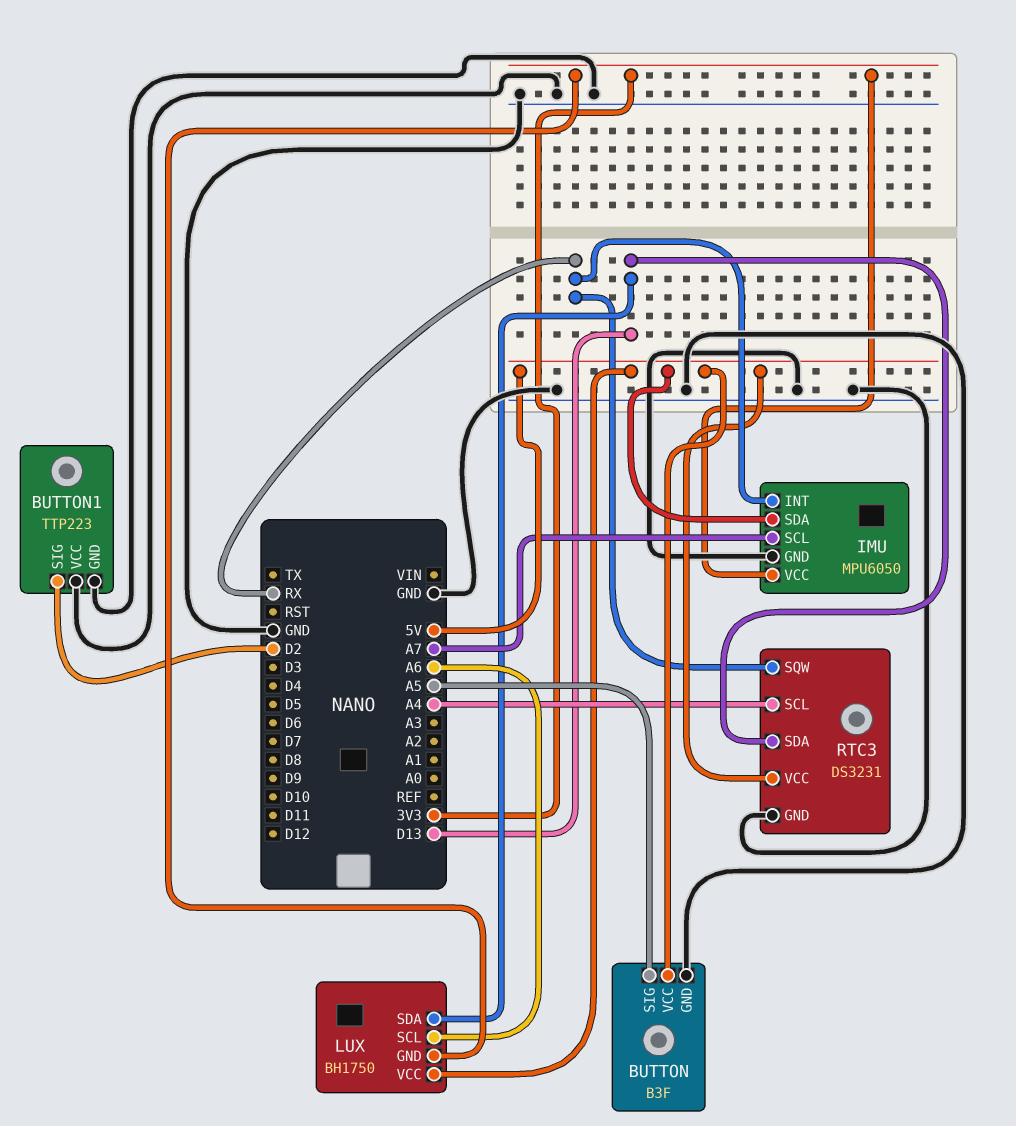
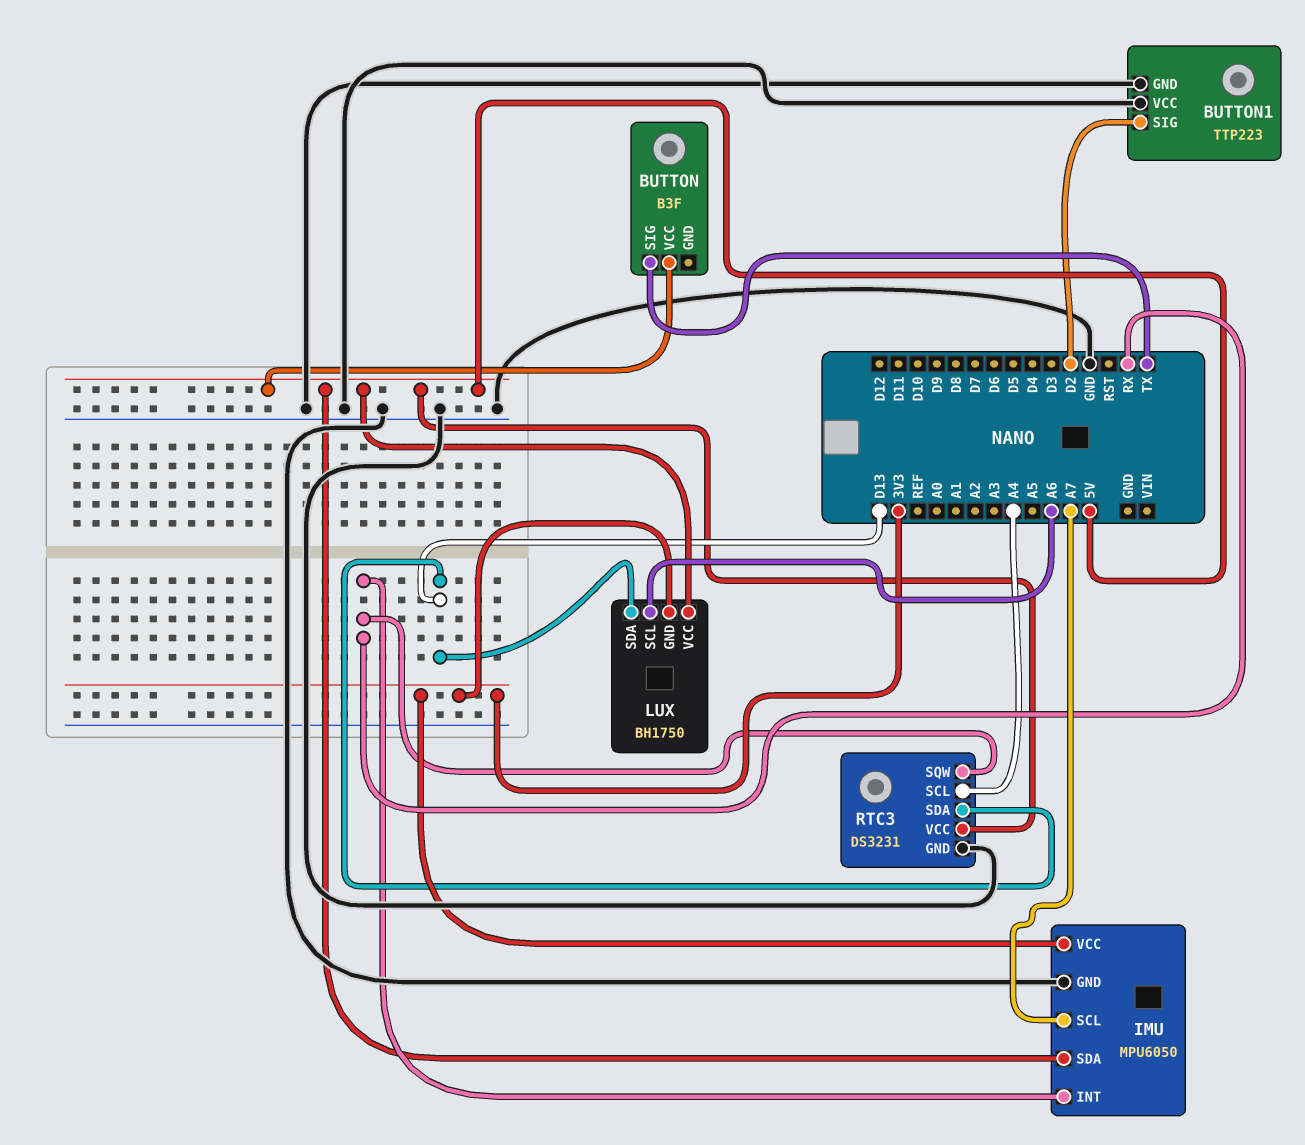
BUTTON pin GND: GND -> none
BUTTON pin SIG: A5 -> TX

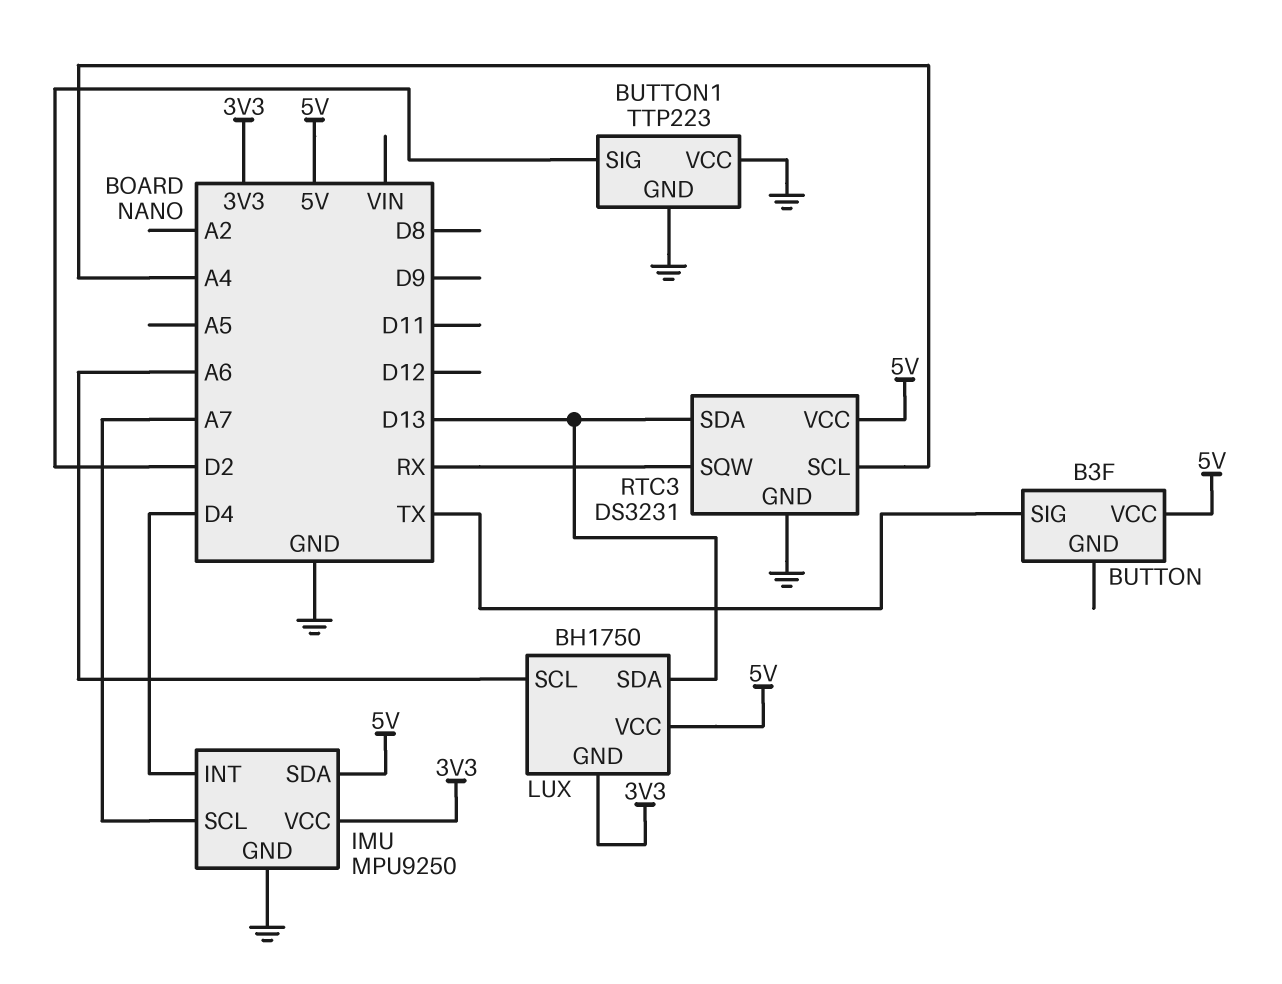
IMU: MPU6050 -> MPU9250
IMU pin INT: RX -> D4

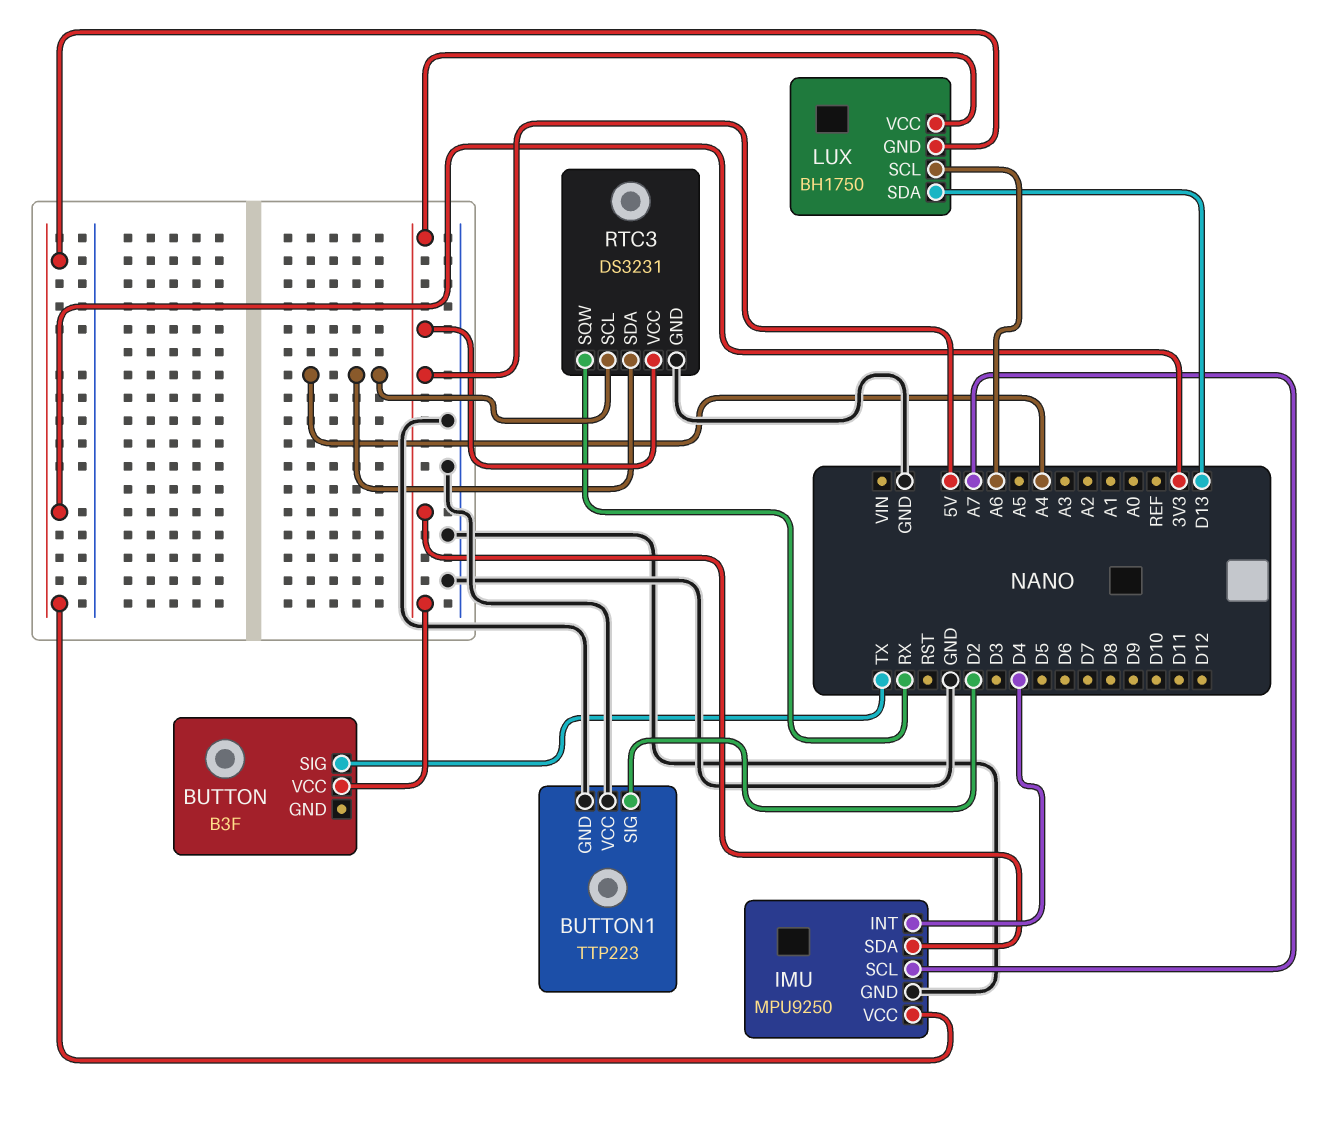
RTC3 pin SDA: D13 -> A4

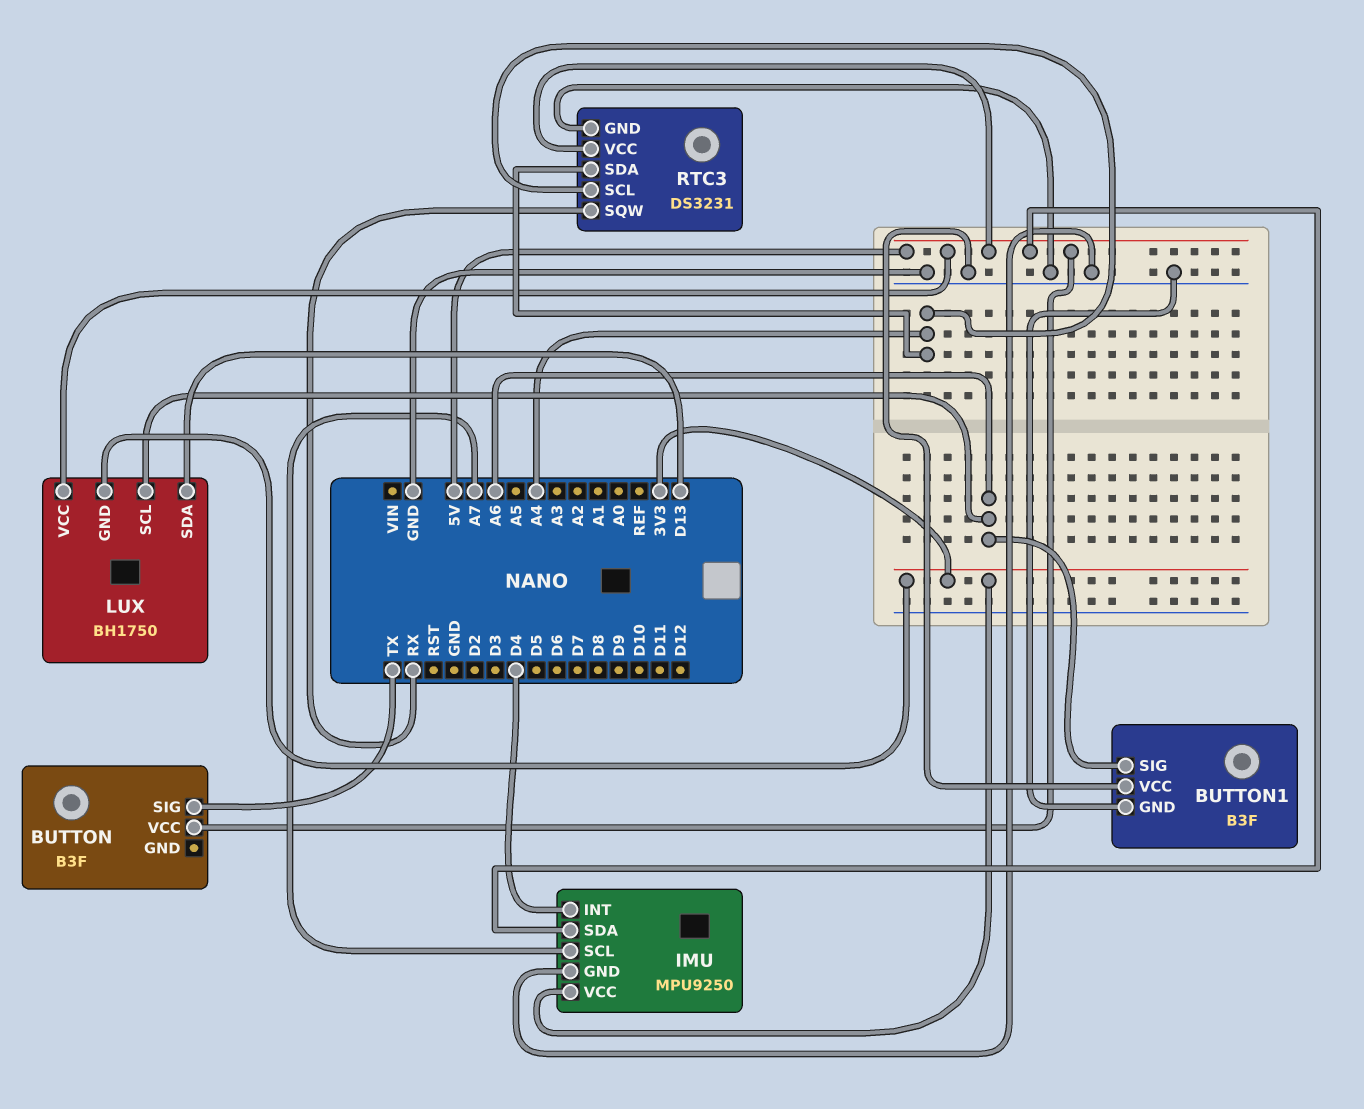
BUTTON1: TTP223 -> B3F
BUTTON1 pin SIG: D2 -> A6

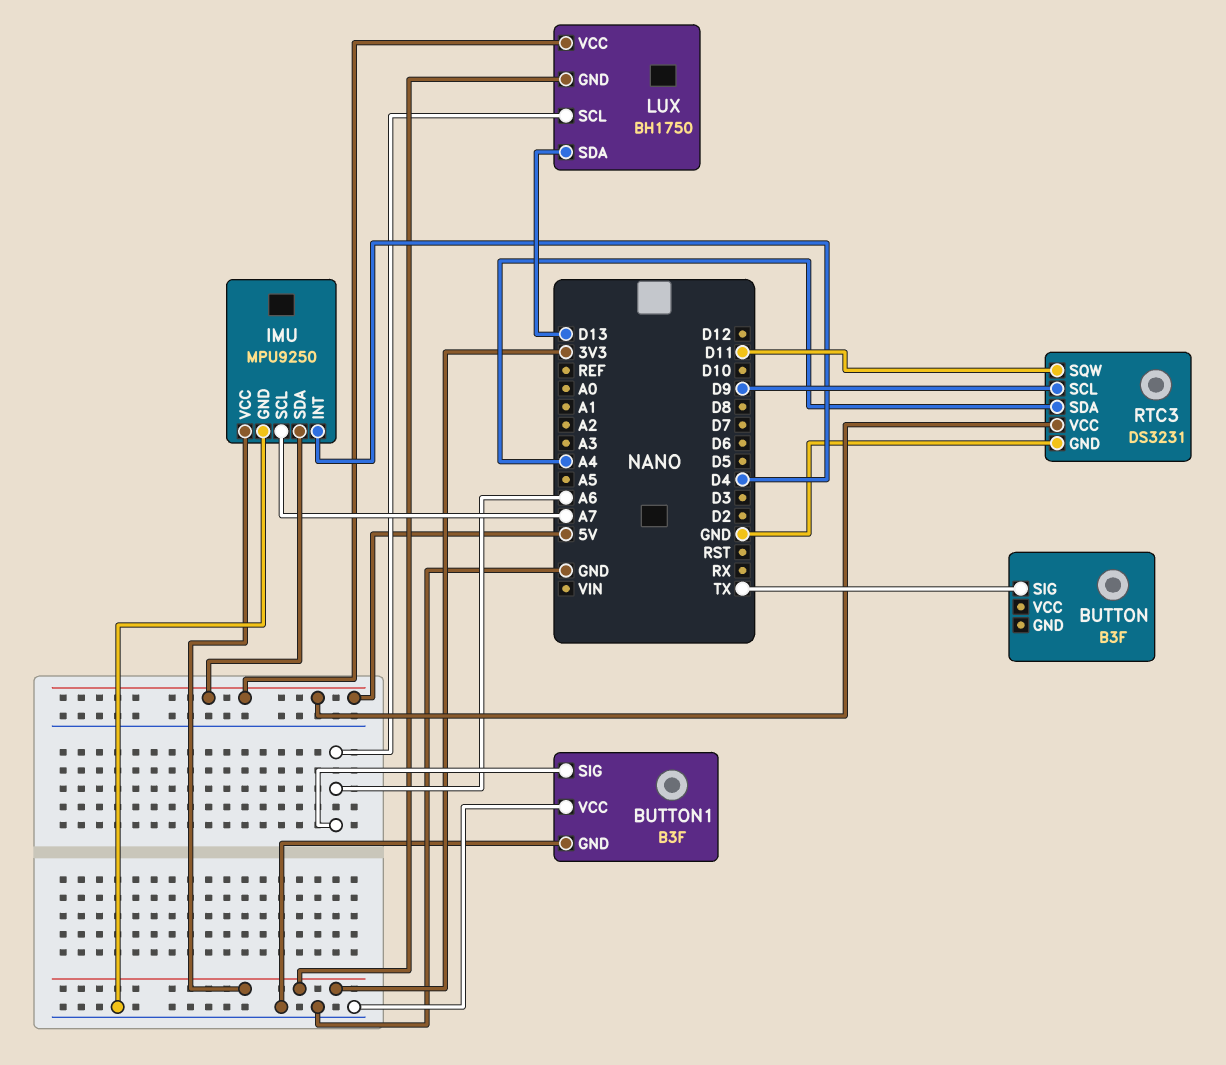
BUTTON pin VCC: 5V -> none
RTC3 pin SCL: A4 -> D9
RTC3 pin SQW: RX -> D11

